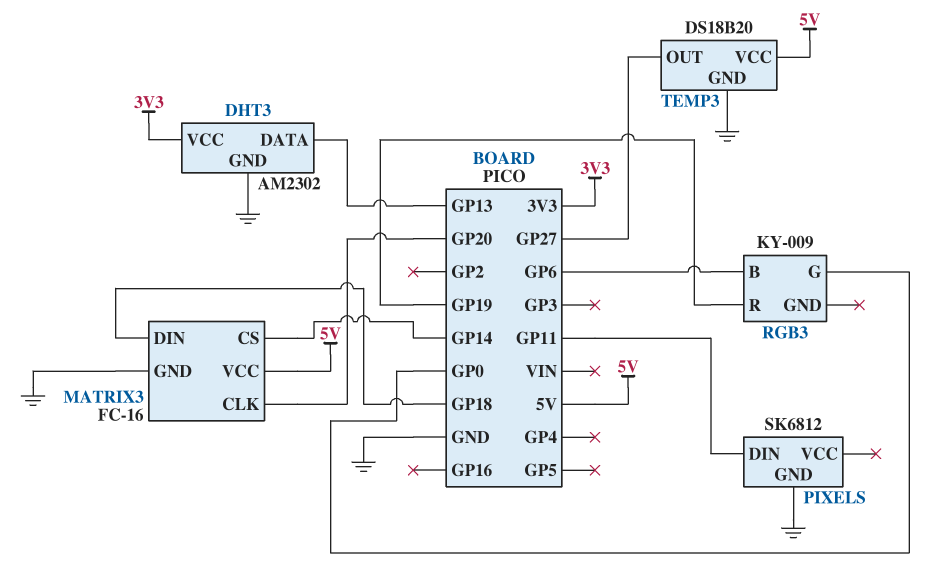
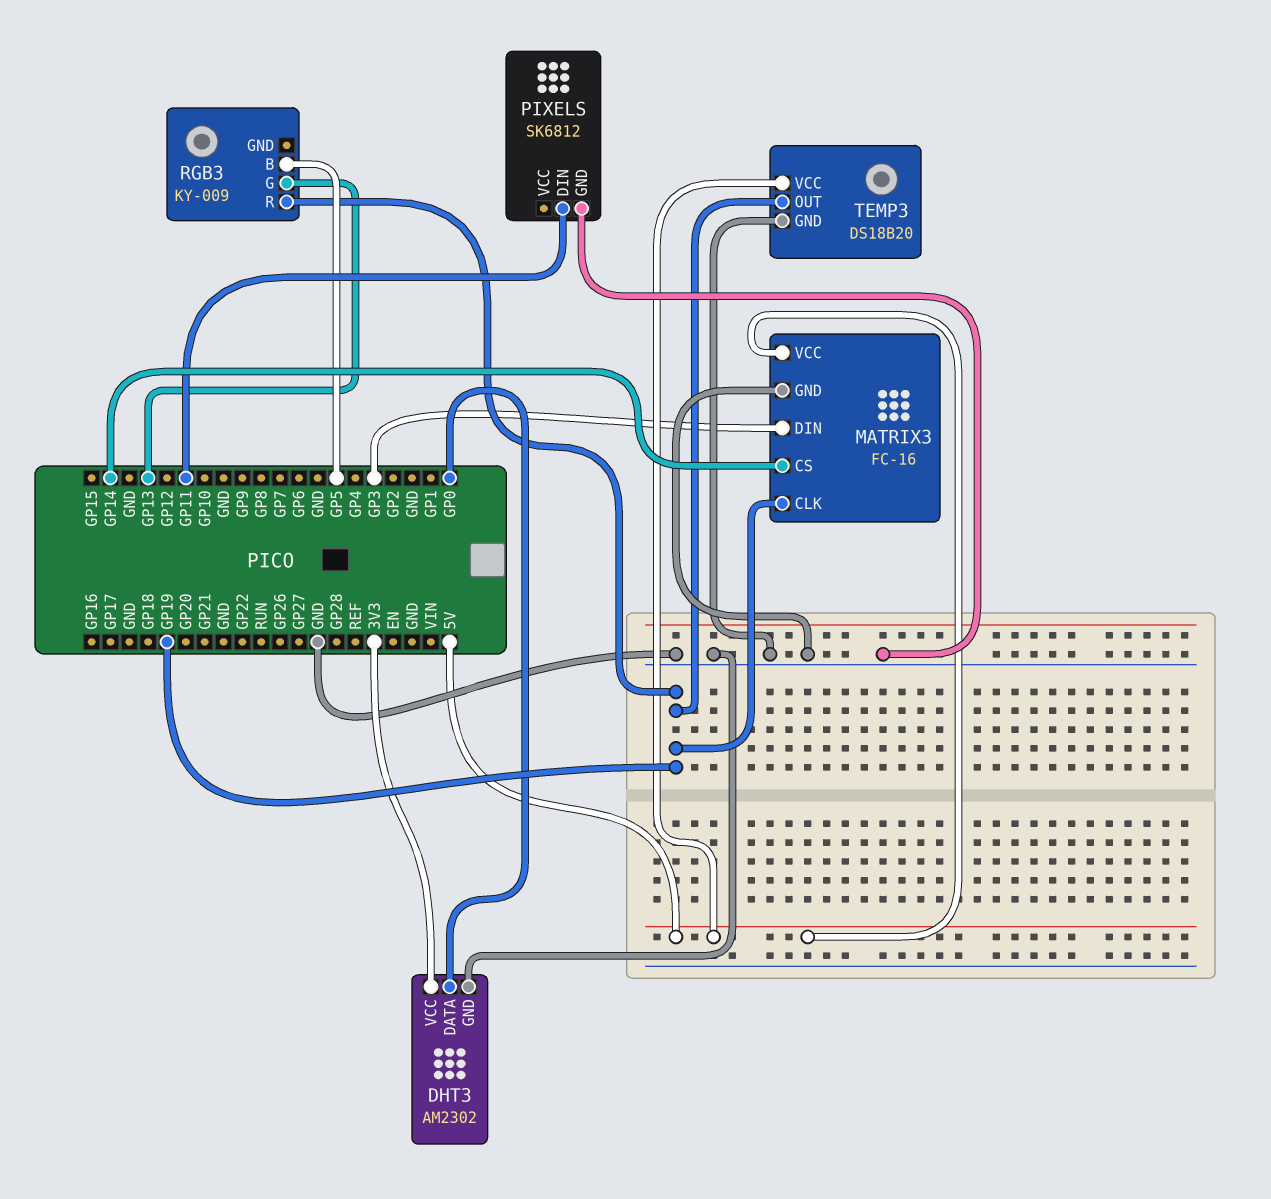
DHT3 pin DATA: GP13 -> GP0
MATRIX3 pin CLK: GP20 -> GP19
MATRIX3 pin DIN: GP18 -> GP3
RGB3 pin B: GP6 -> GP5
RGB3 pin G: GP0 -> GP13
TEMP3 pin OUT: GP27 -> GP19

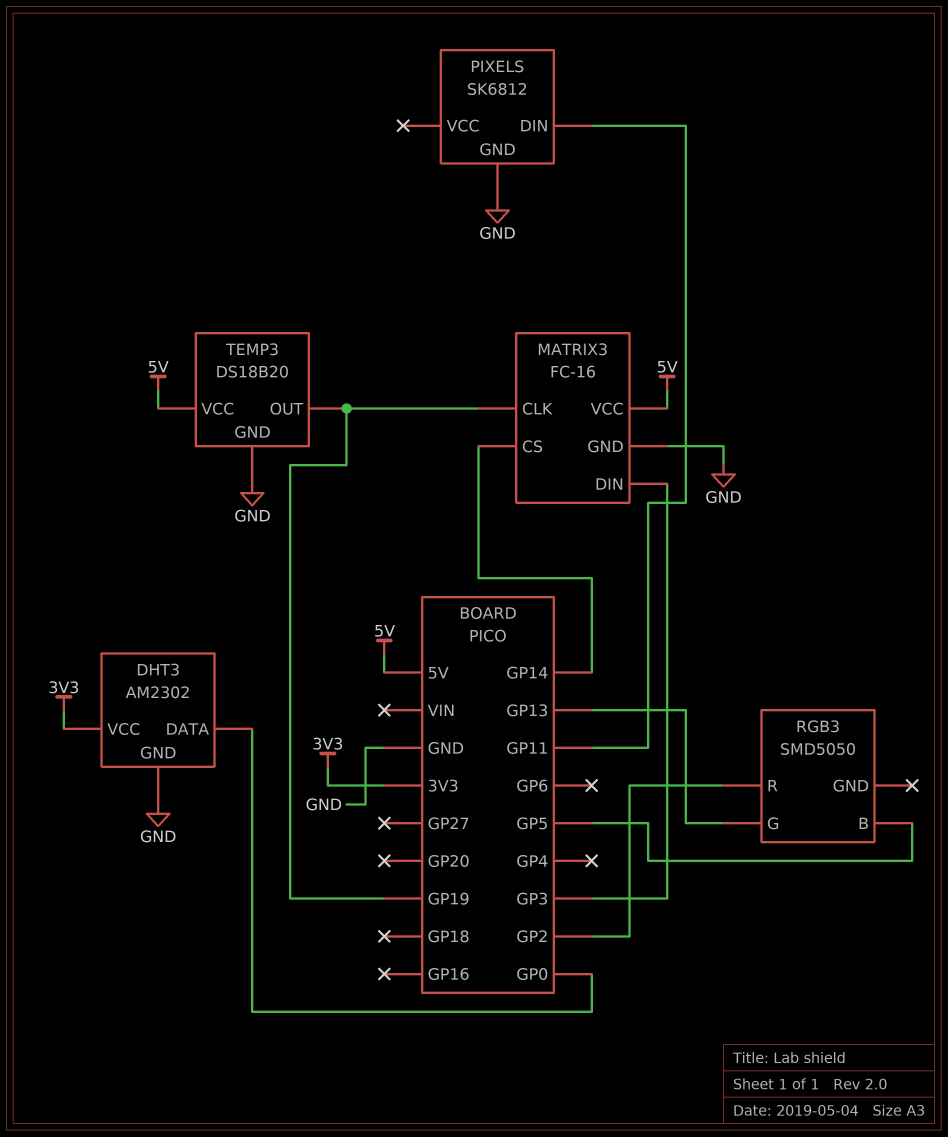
RGB3: KY-009 -> SMD5050
RGB3 pin R: GP19 -> GP2

